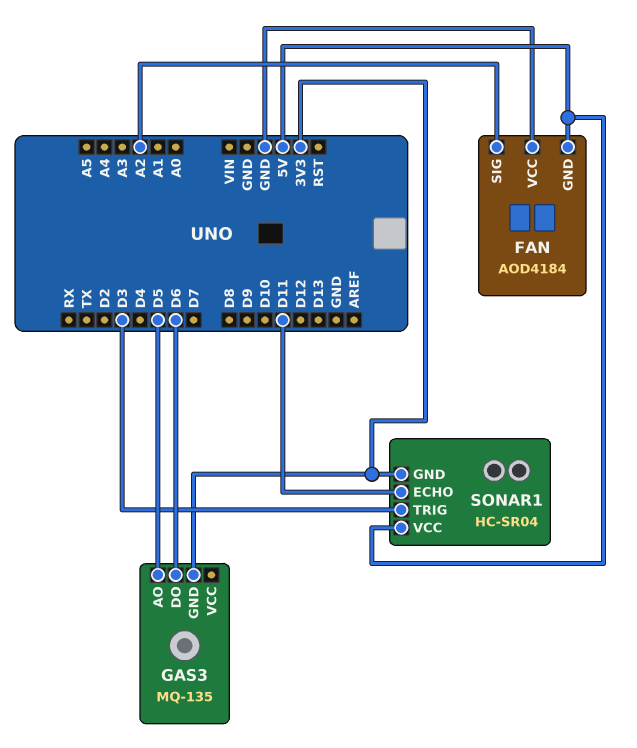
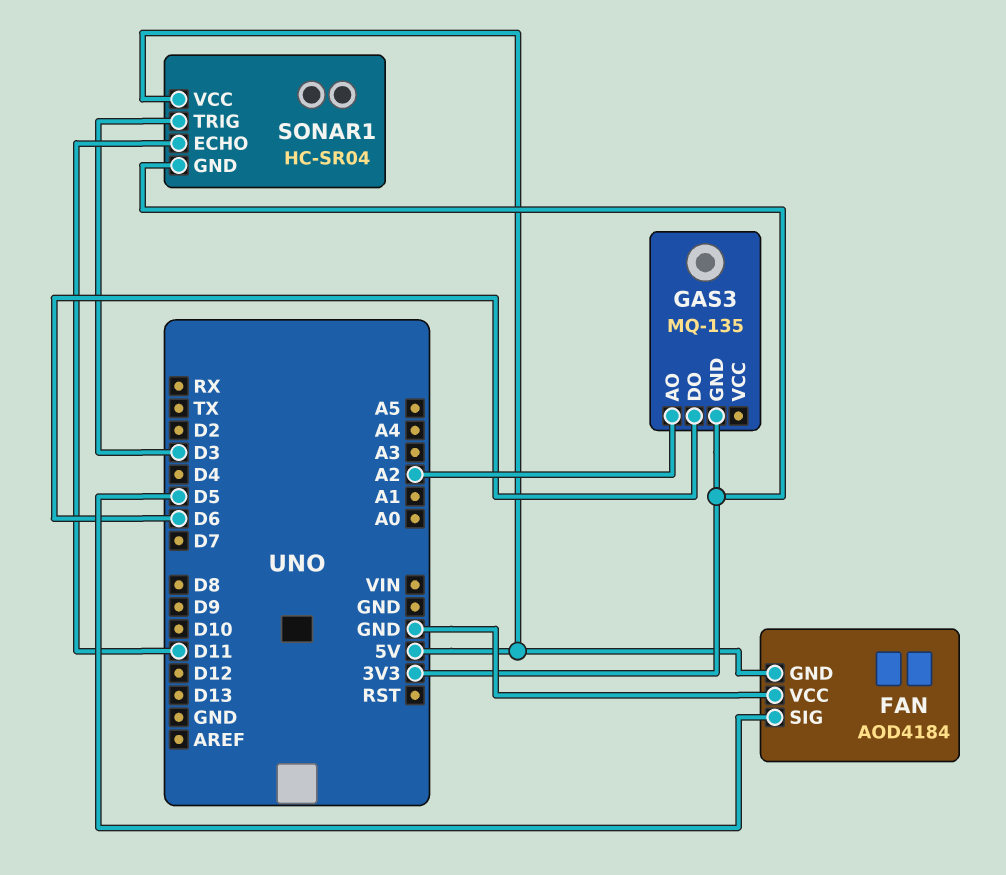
FAN pin SIG: A2 -> D5
GAS3 pin AO: D5 -> A2

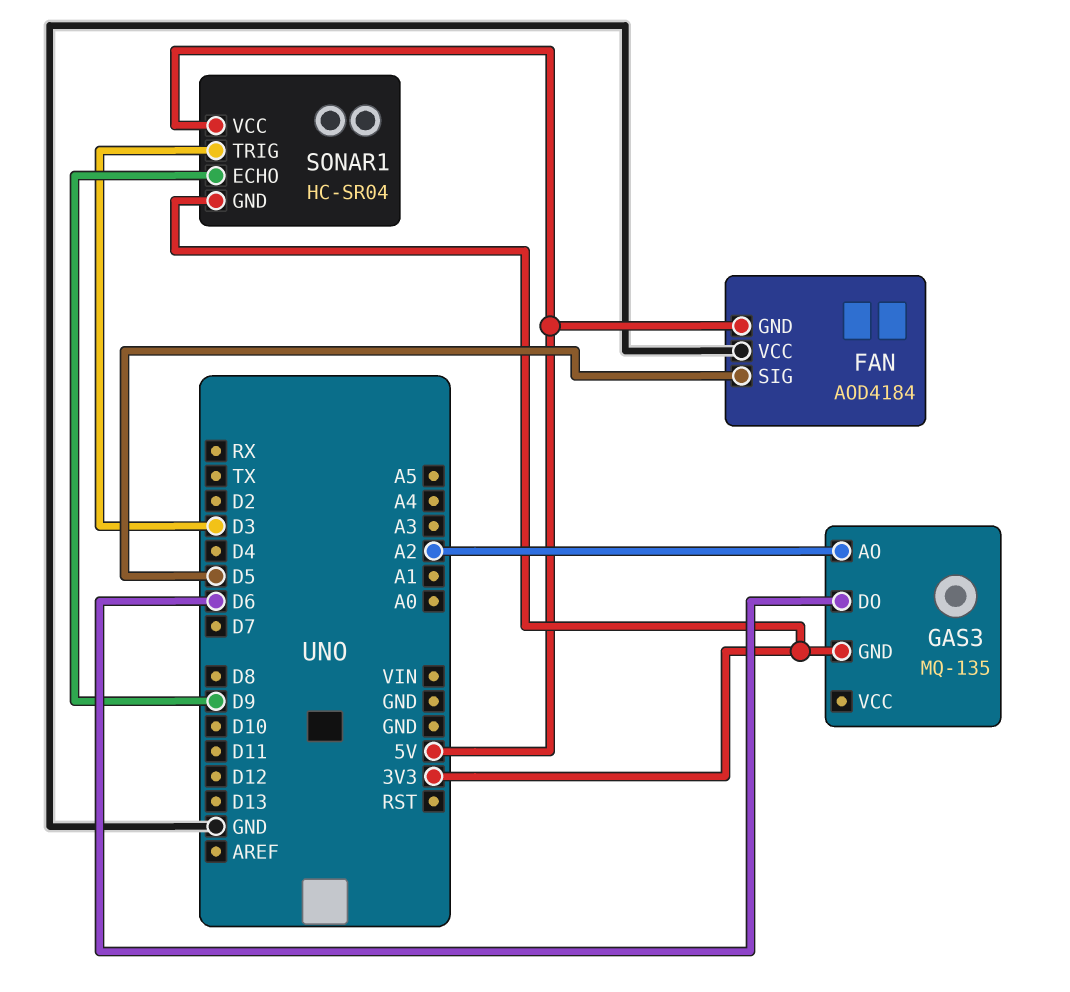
SONAR1 pin ECHO: D11 -> D9

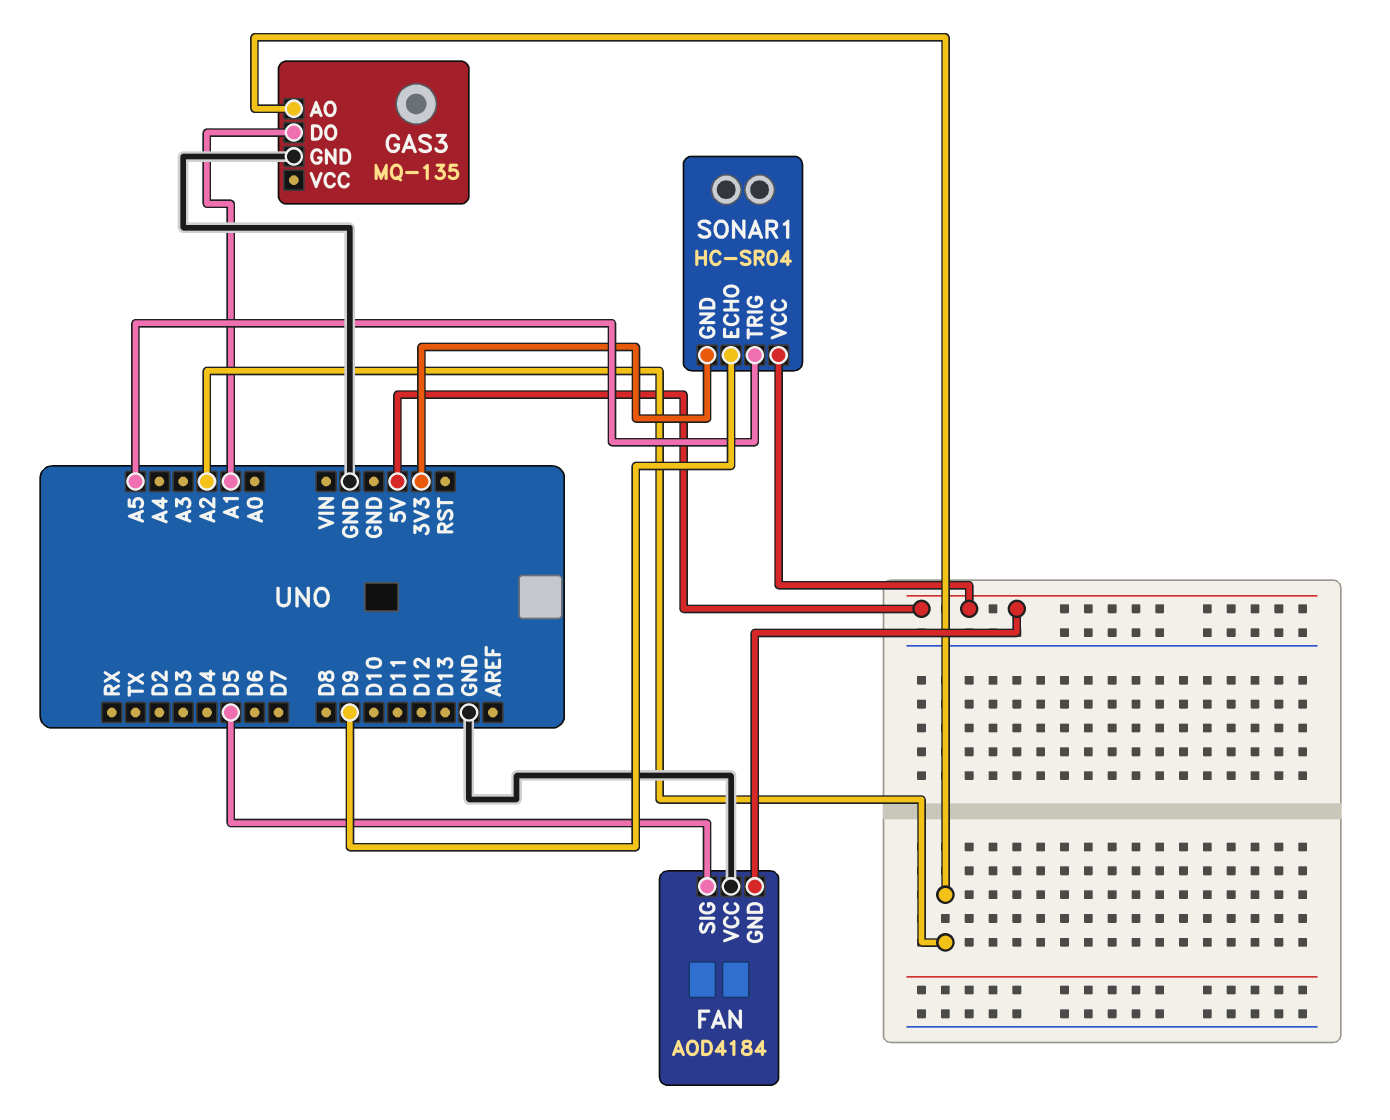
GAS3 pin DO: D6 -> A1
GAS3 pin GND: 3V3 -> GND
SONAR1 pin TRIG: D3 -> A5

